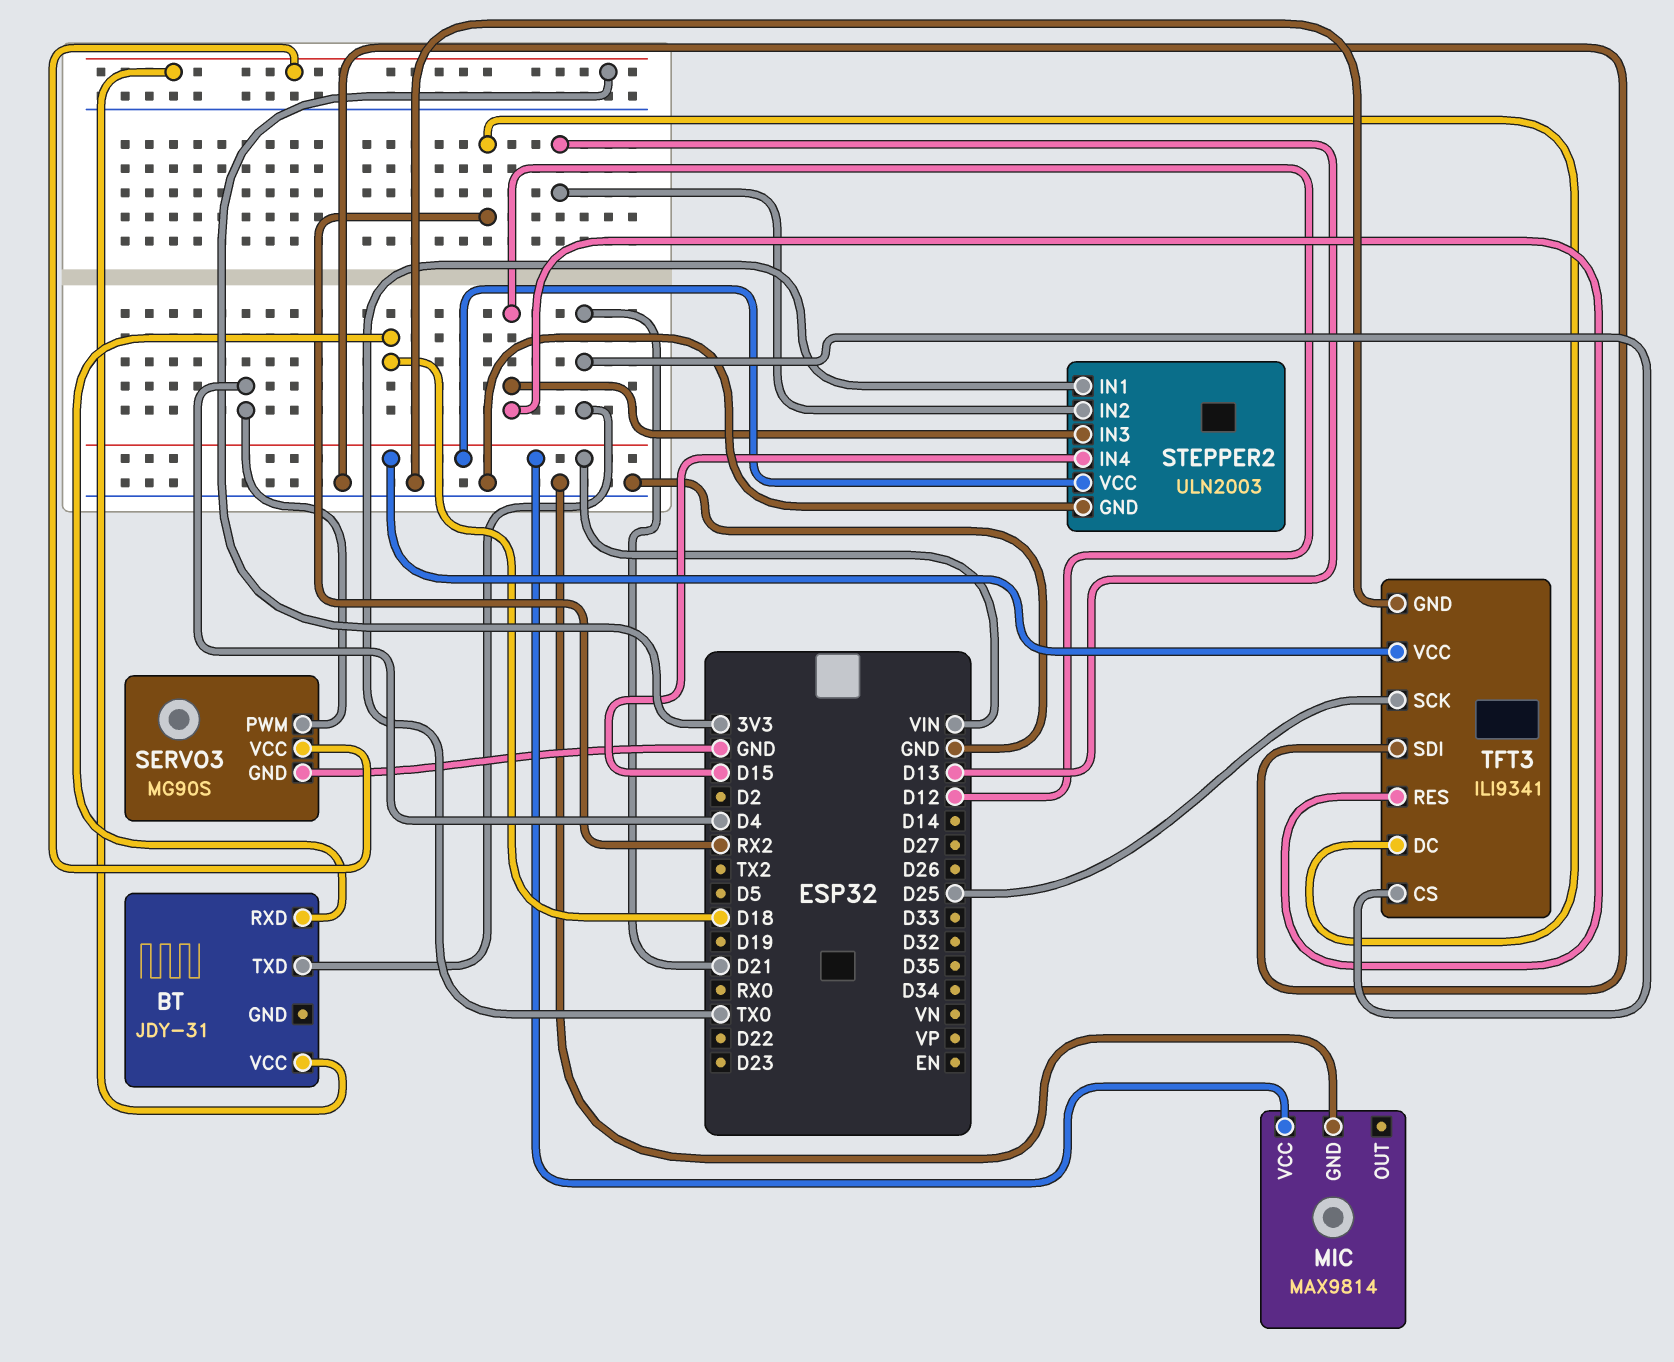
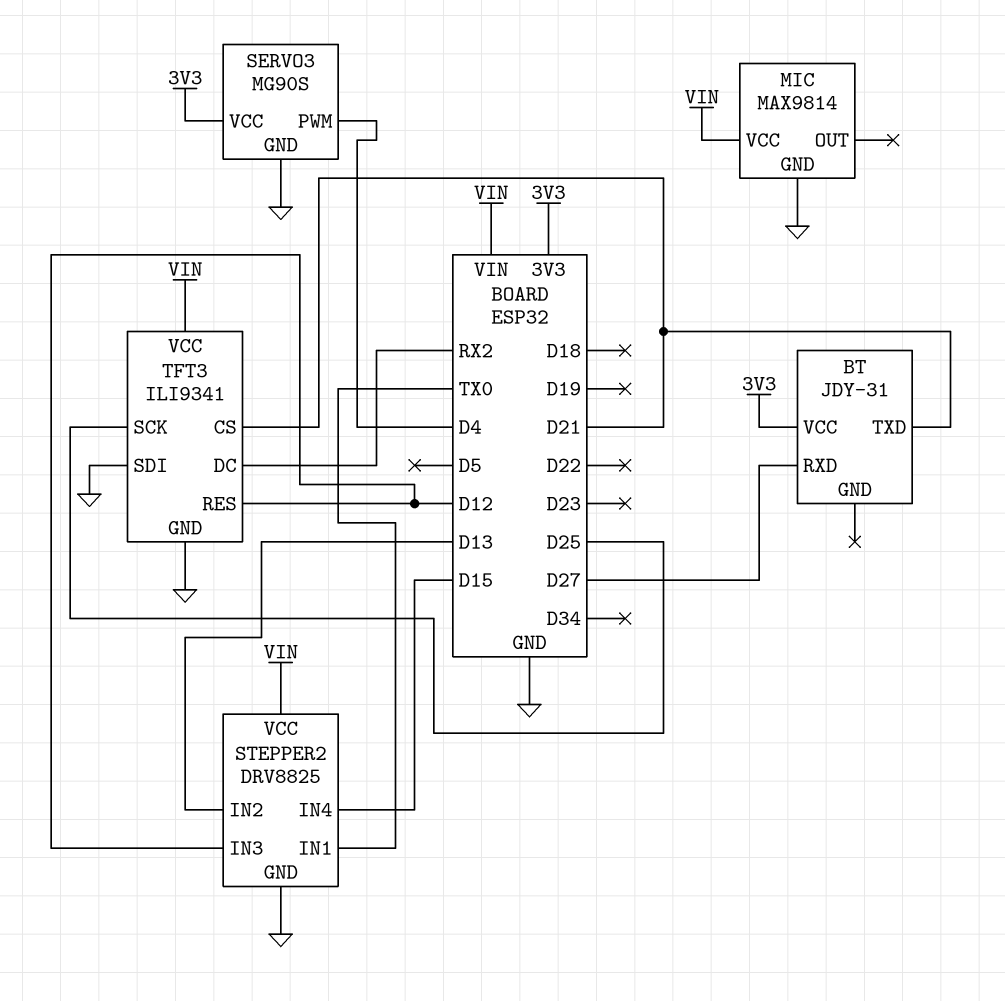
BT pin RXD: D18 -> D27
STEPPER2: ULN2003 -> DRV8825

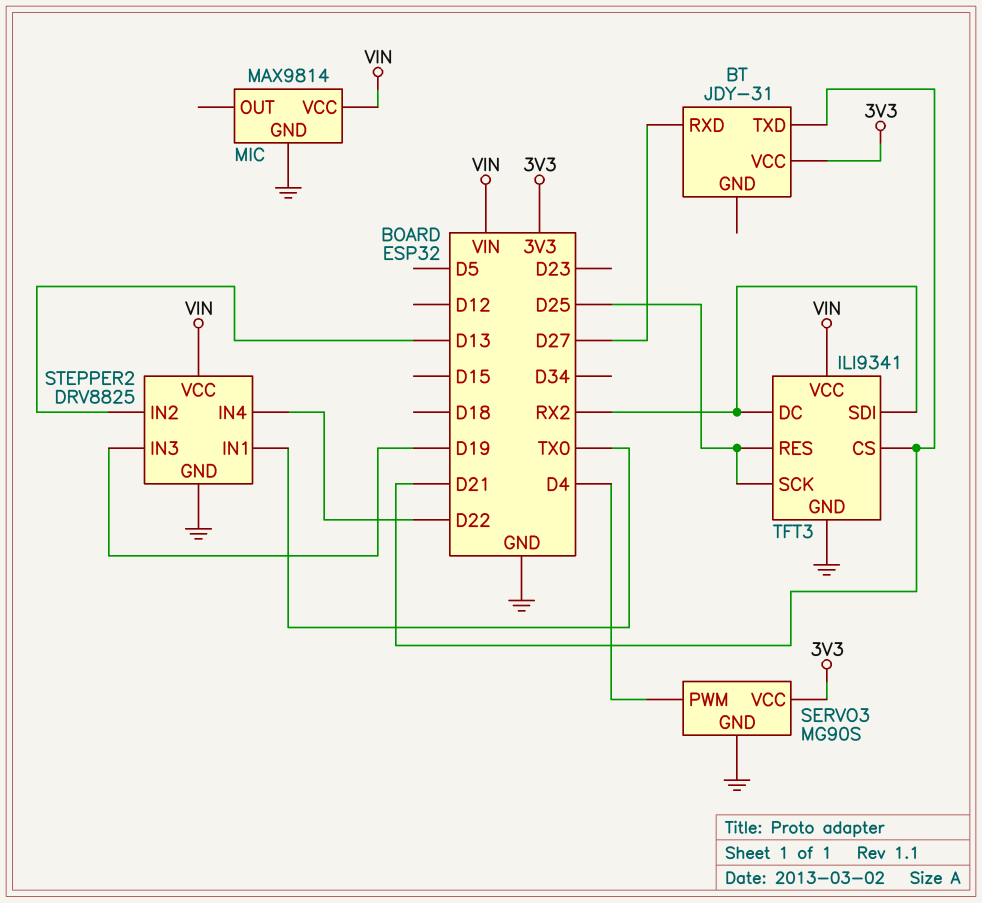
STEPPER2 pin IN3: D12 -> D19
STEPPER2 pin IN4: D15 -> D22
TFT3 pin RES: D12 -> D25
TFT3 pin SDI: GND -> RX2

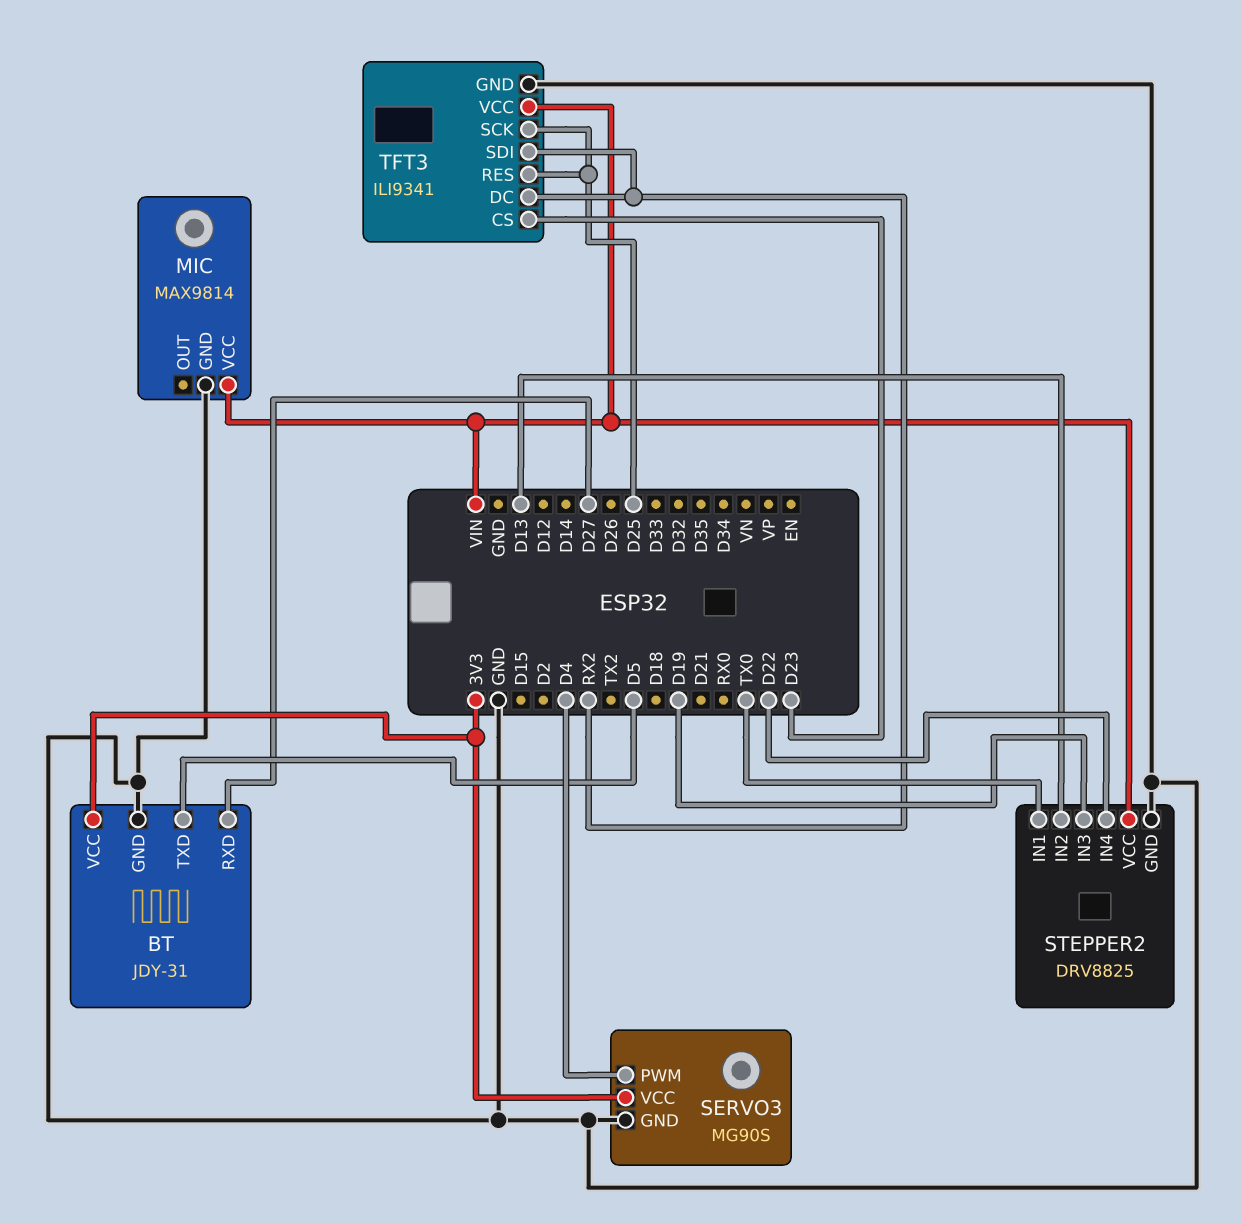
BT pin GND: none -> GND
BT pin TXD: D21 -> D5
TFT3 pin CS: D21 -> D23

